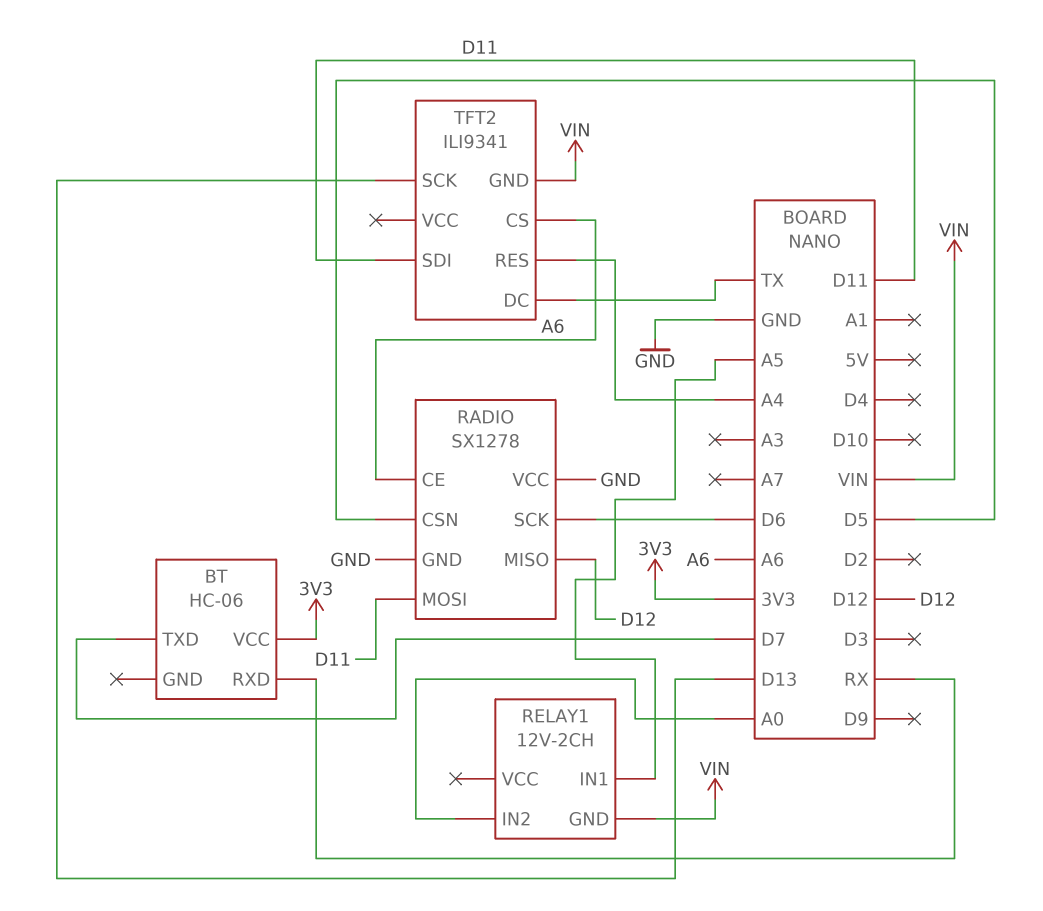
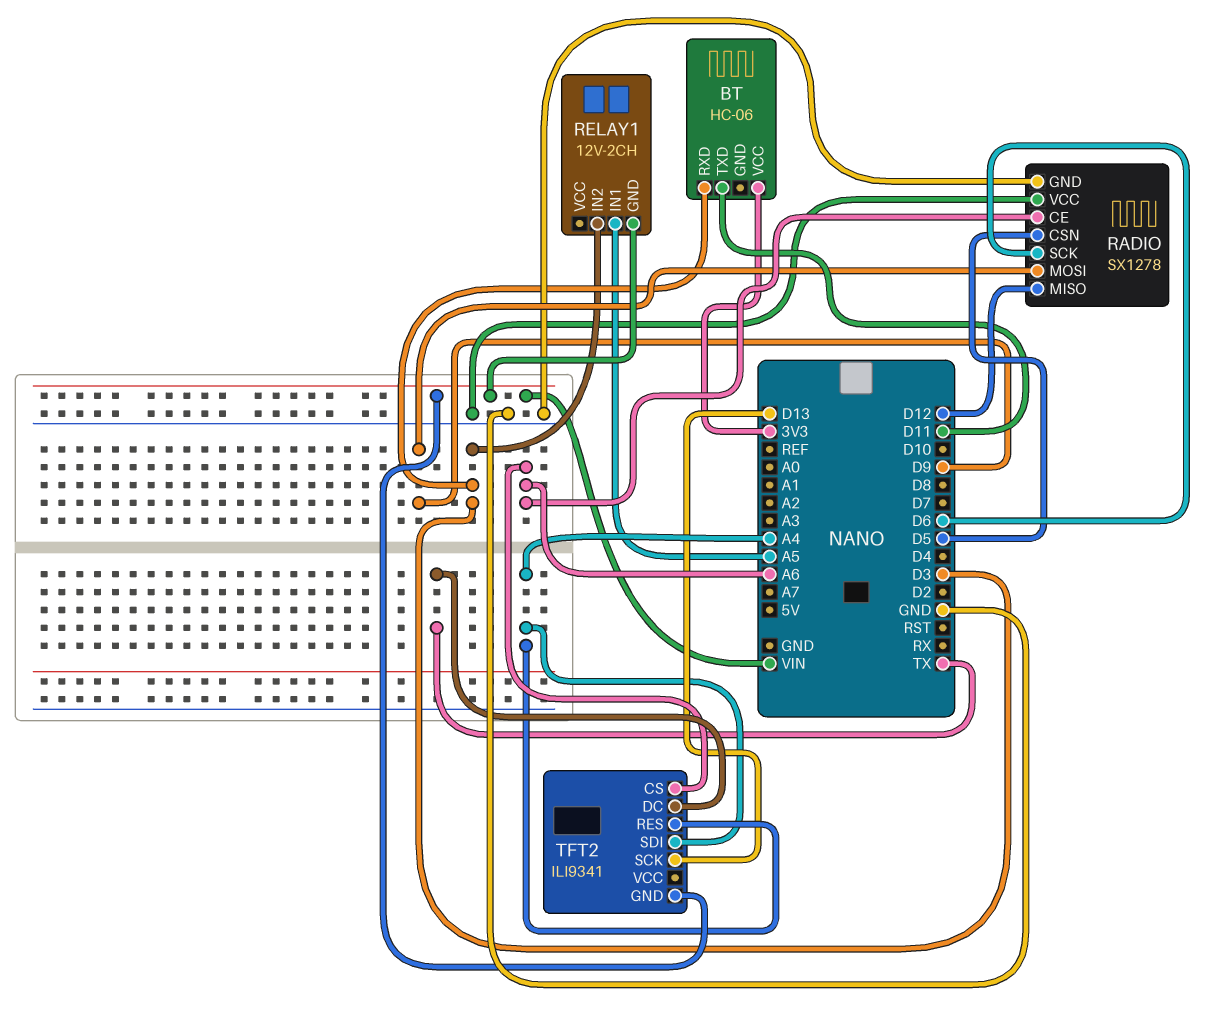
BT pin RXD: RX -> D3
BT pin TXD: D7 -> D11
RADIO pin MOSI: D11 -> D9
RELAY1 pin IN2: A0 -> D3
TFT2 pin SDI: D11 -> A4

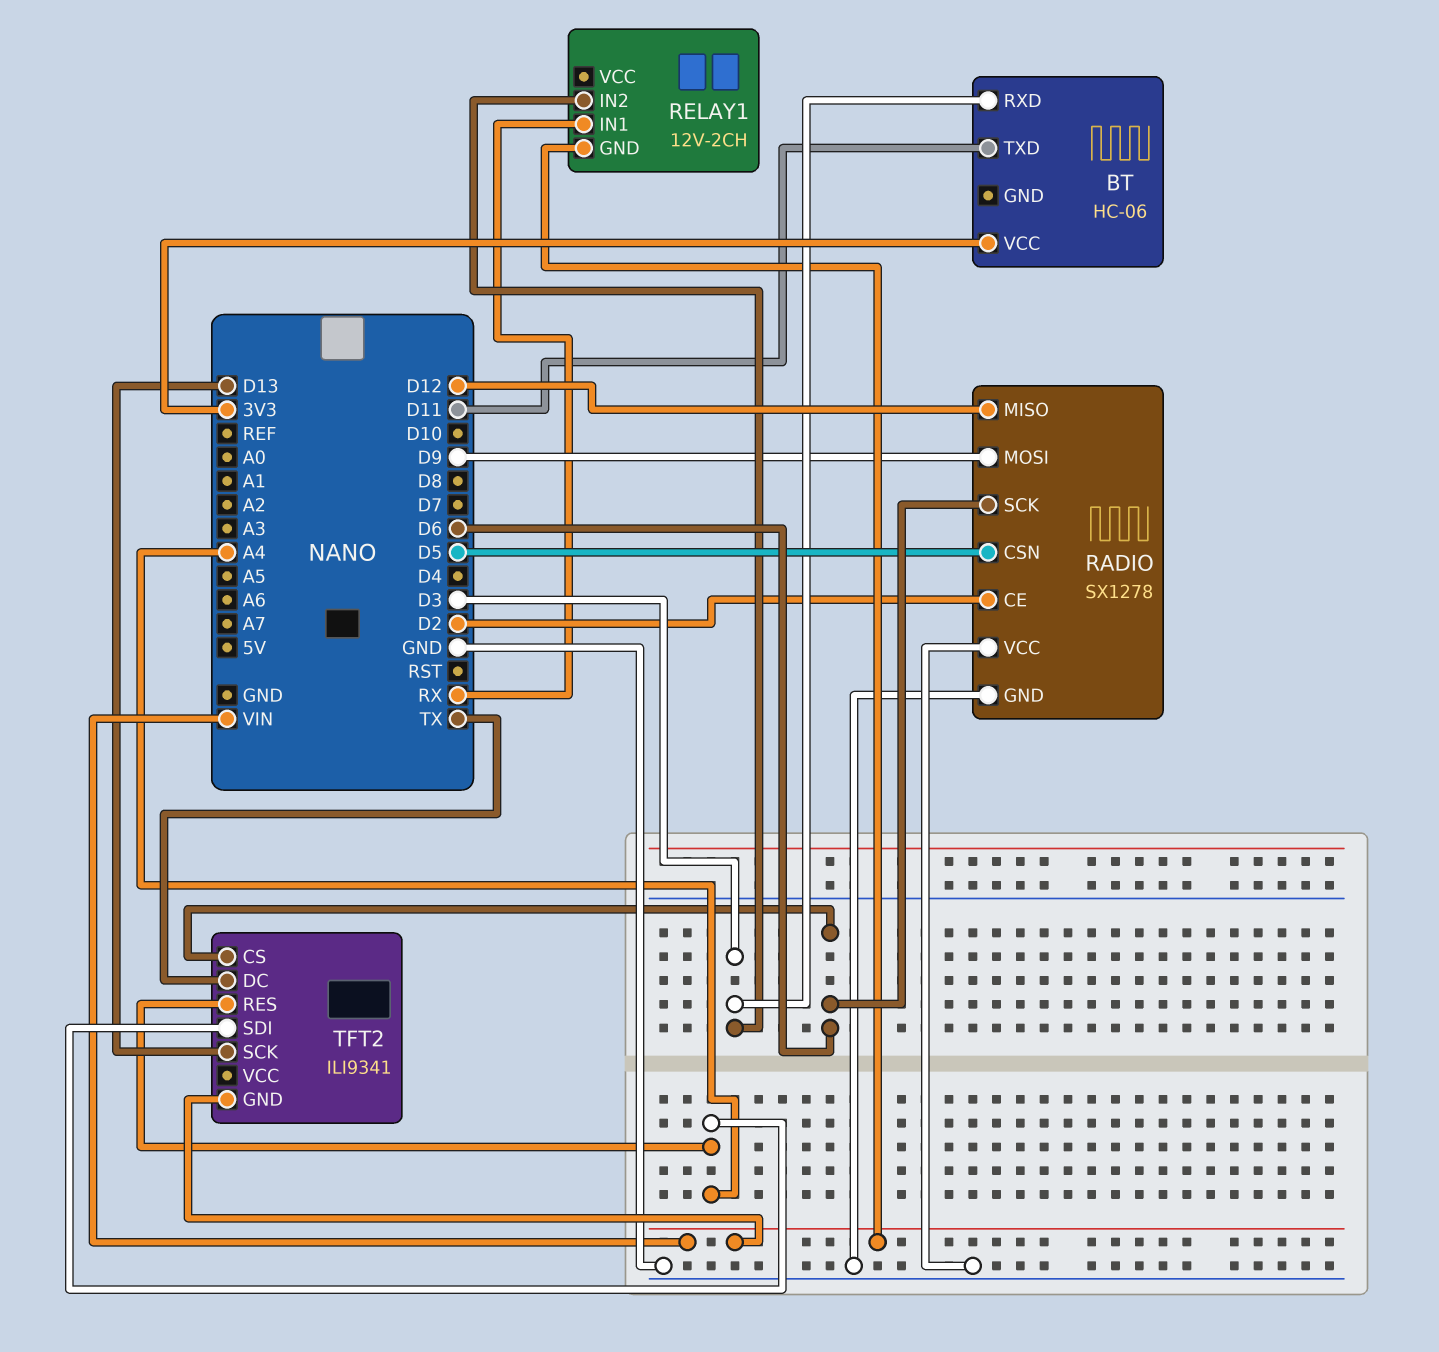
RADIO pin CE: A6 -> D2
RELAY1 pin IN1: A5 -> RX
TFT2 pin CS: A6 -> D6

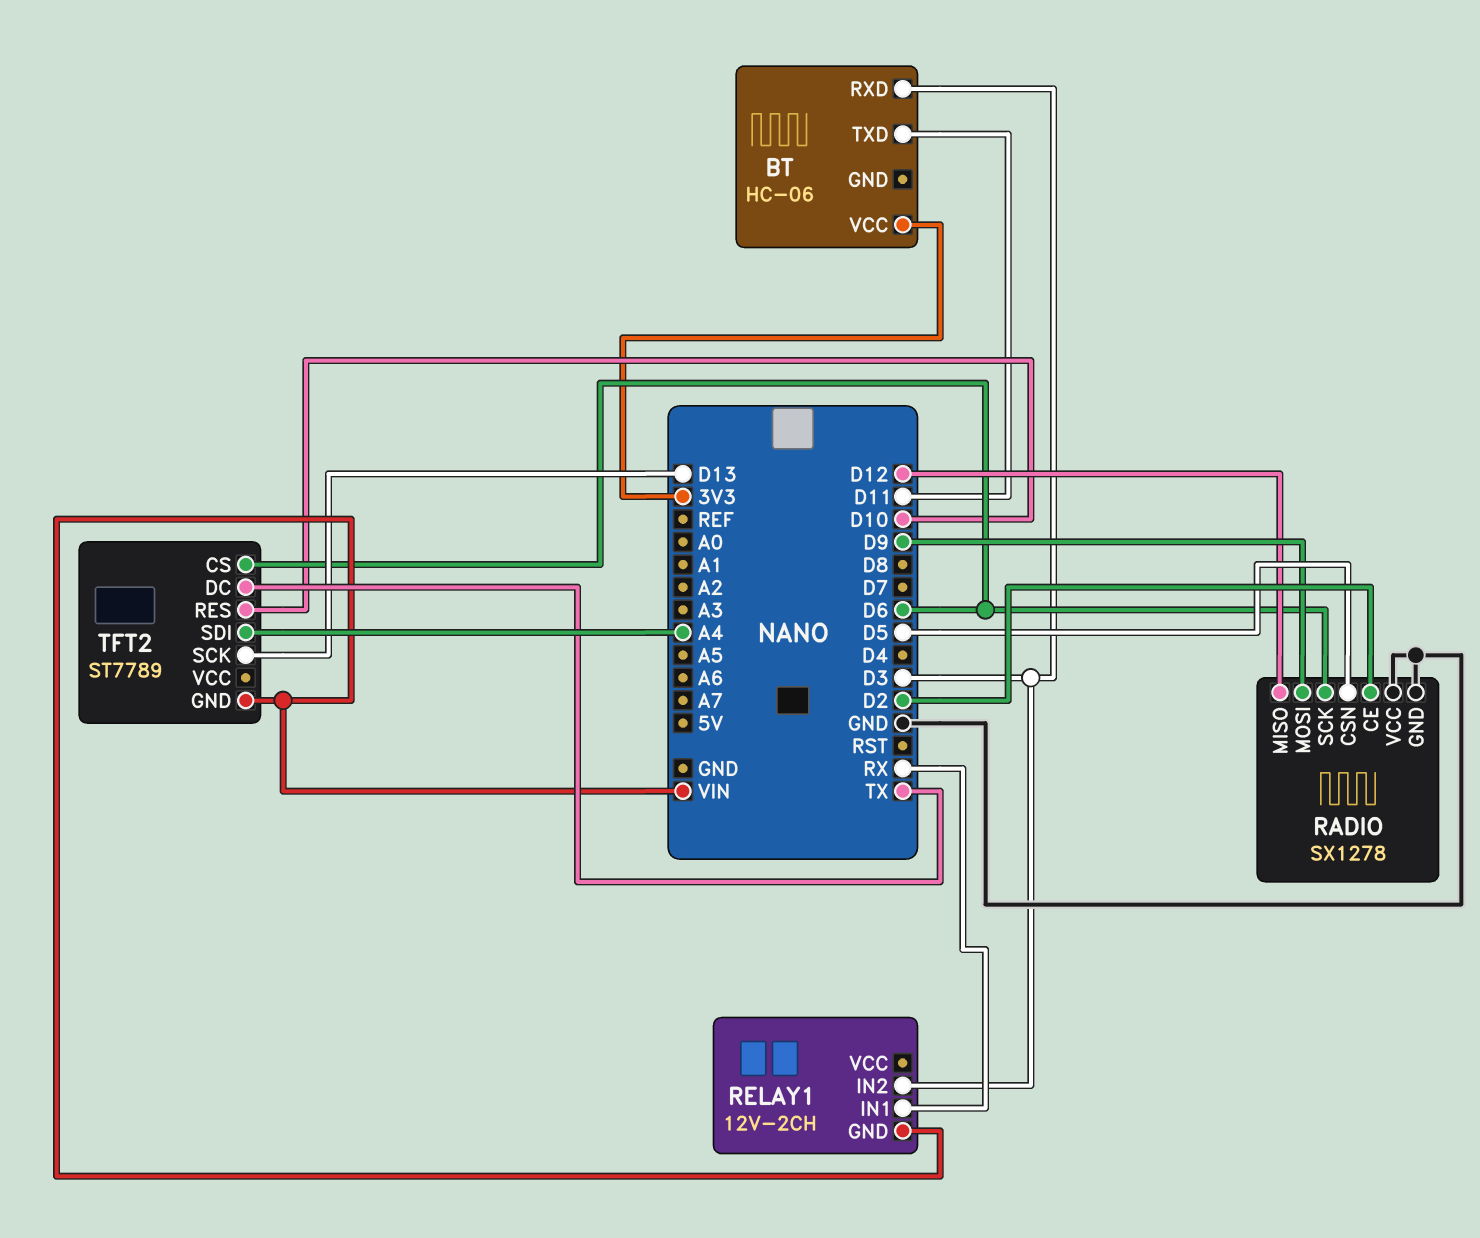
TFT2: ILI9341 -> ST7789
TFT2 pin RES: A4 -> D10

